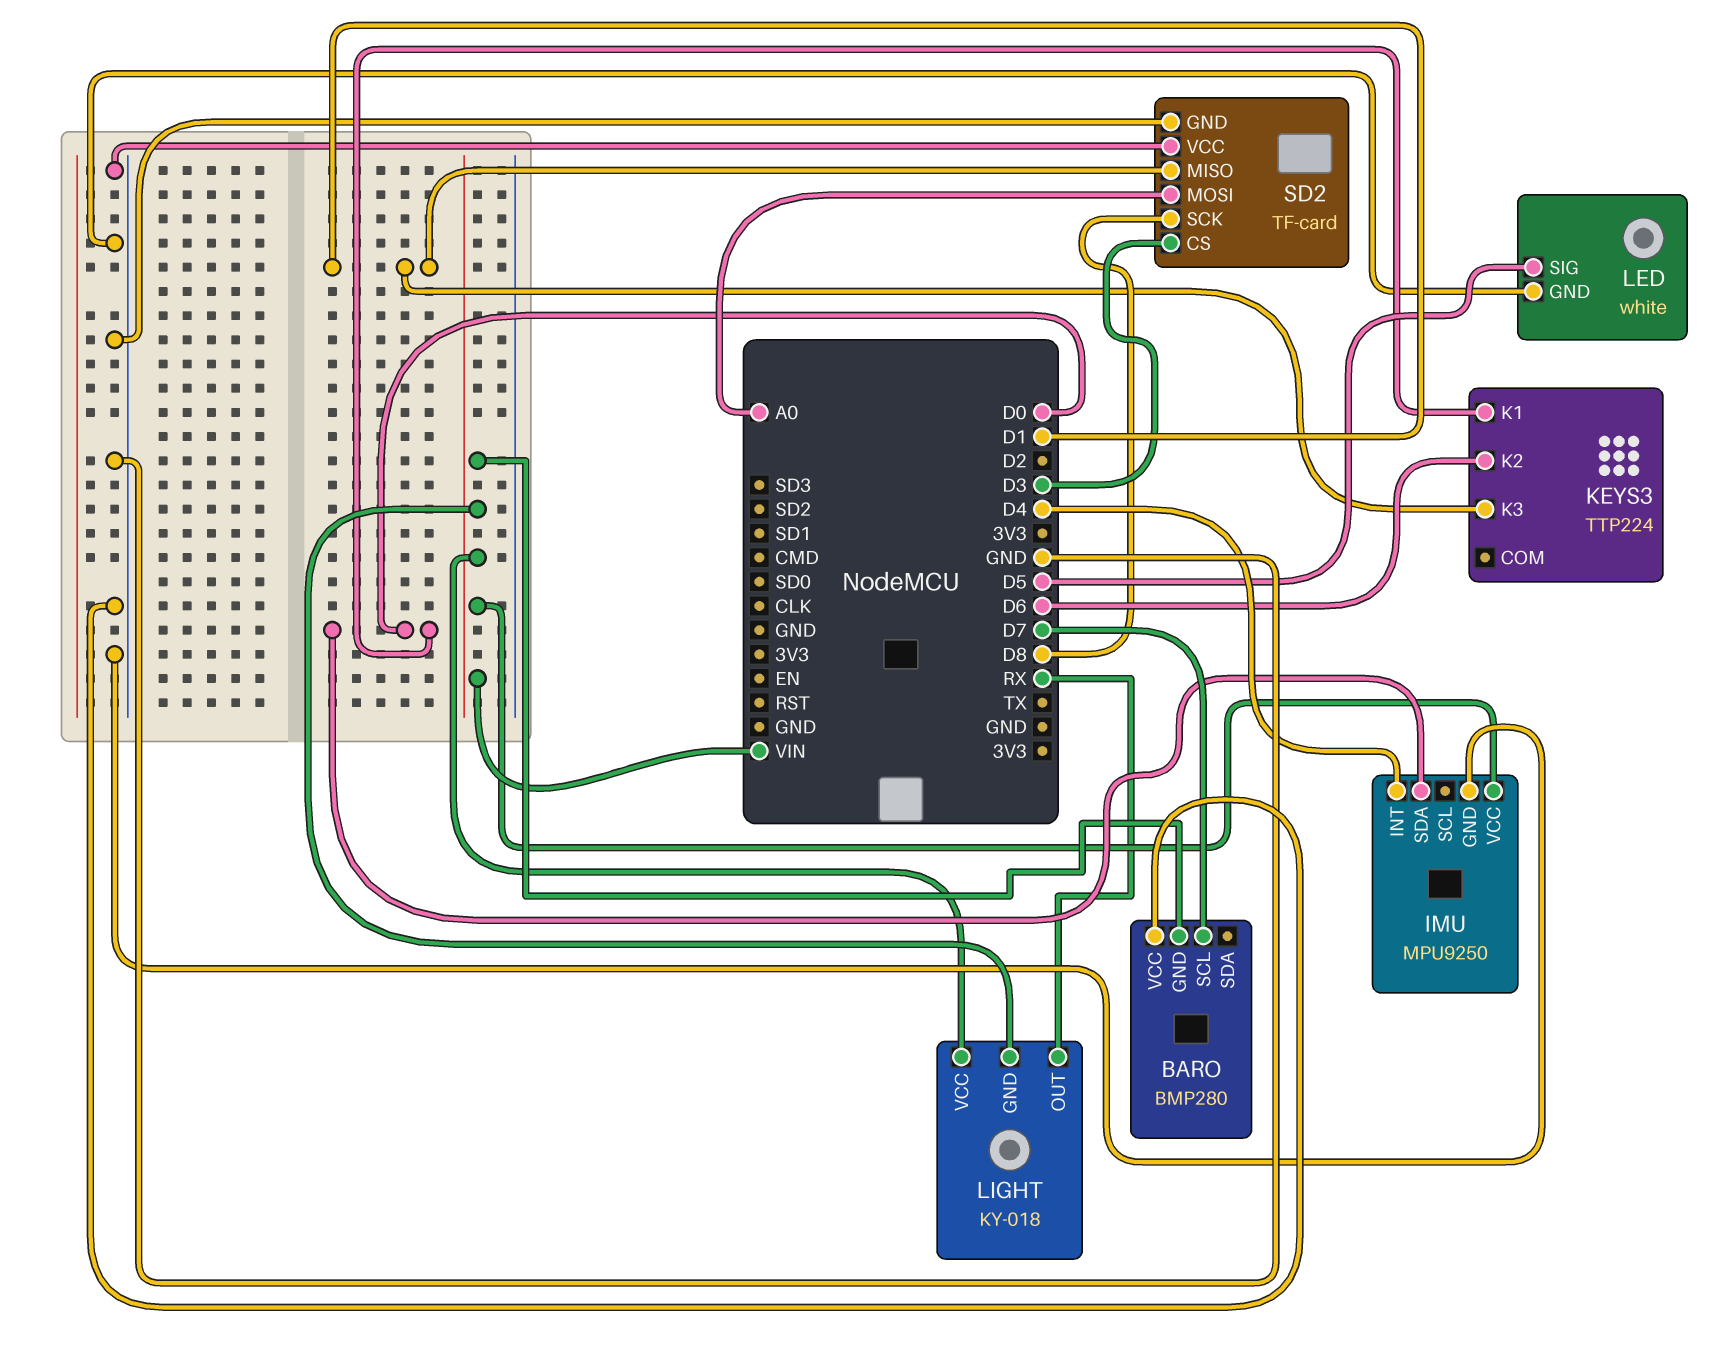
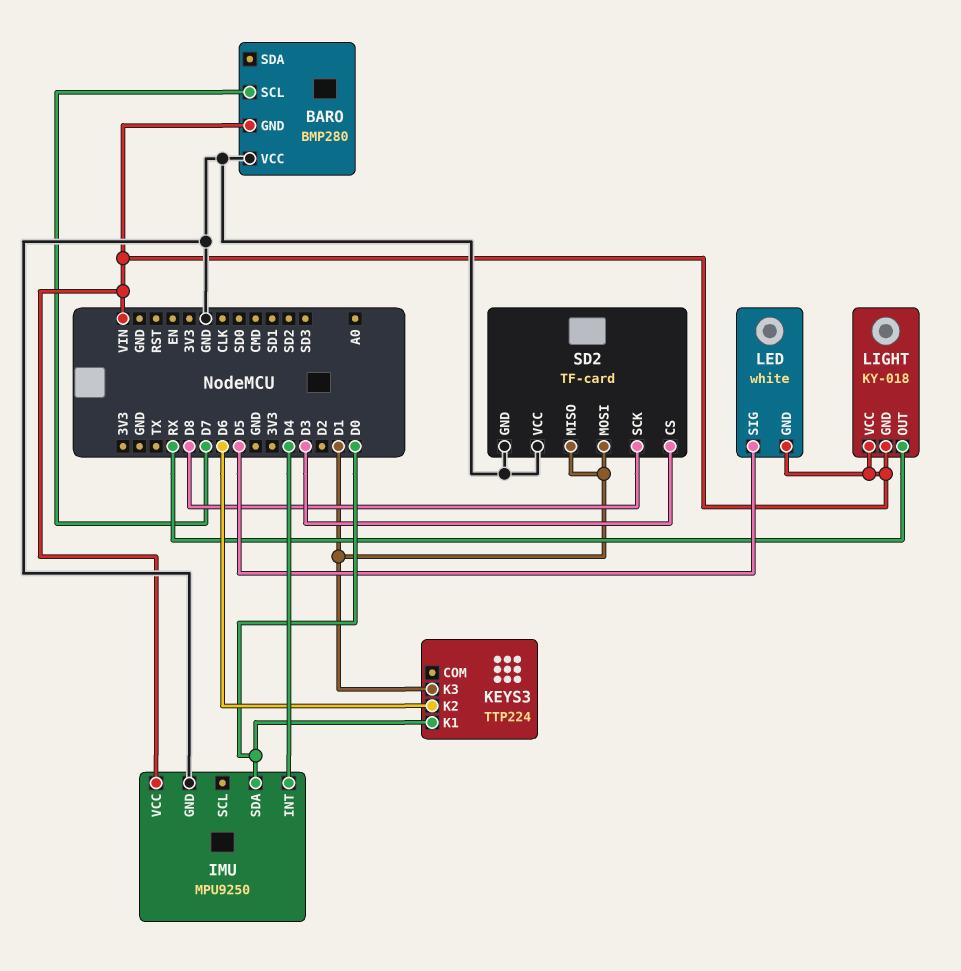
LED pin GND: GND -> VIN
SD2 pin MOSI: A0 -> D1

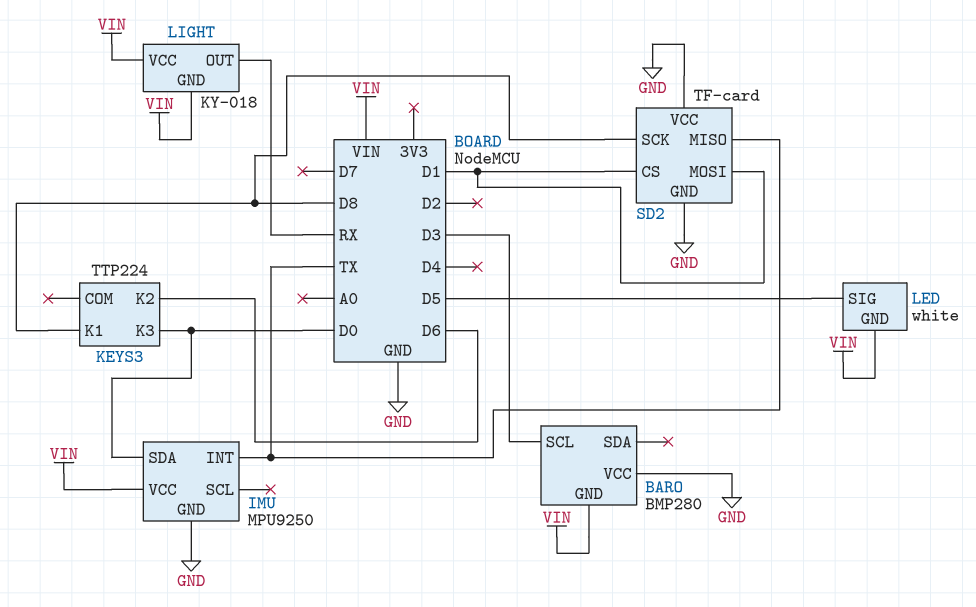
BARO pin SCL: D7 -> D3
IMU pin INT: D4 -> TX
KEYS3 pin K1: D0 -> D8
KEYS3 pin K3: D1 -> D0
SD2 pin CS: D3 -> D1
SD2 pin MISO: D1 -> TX

